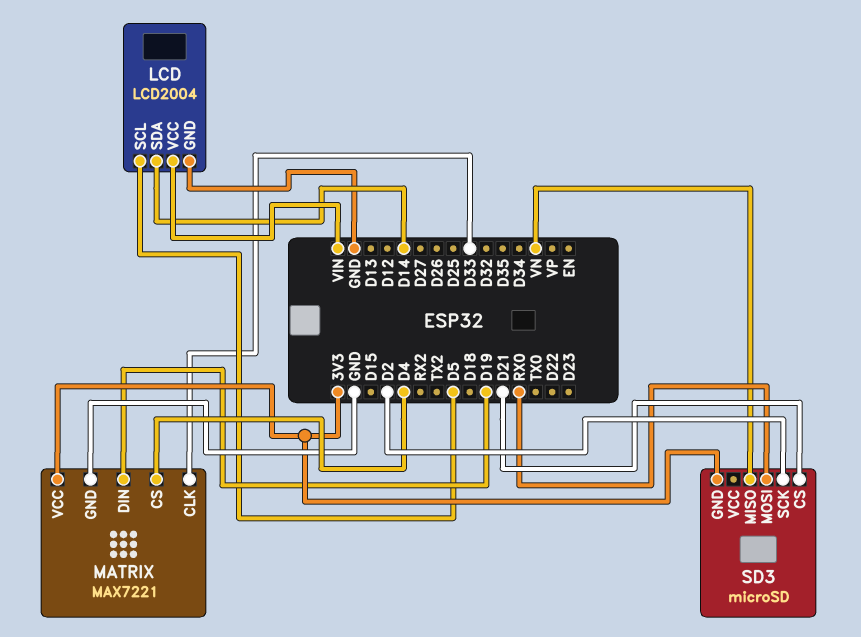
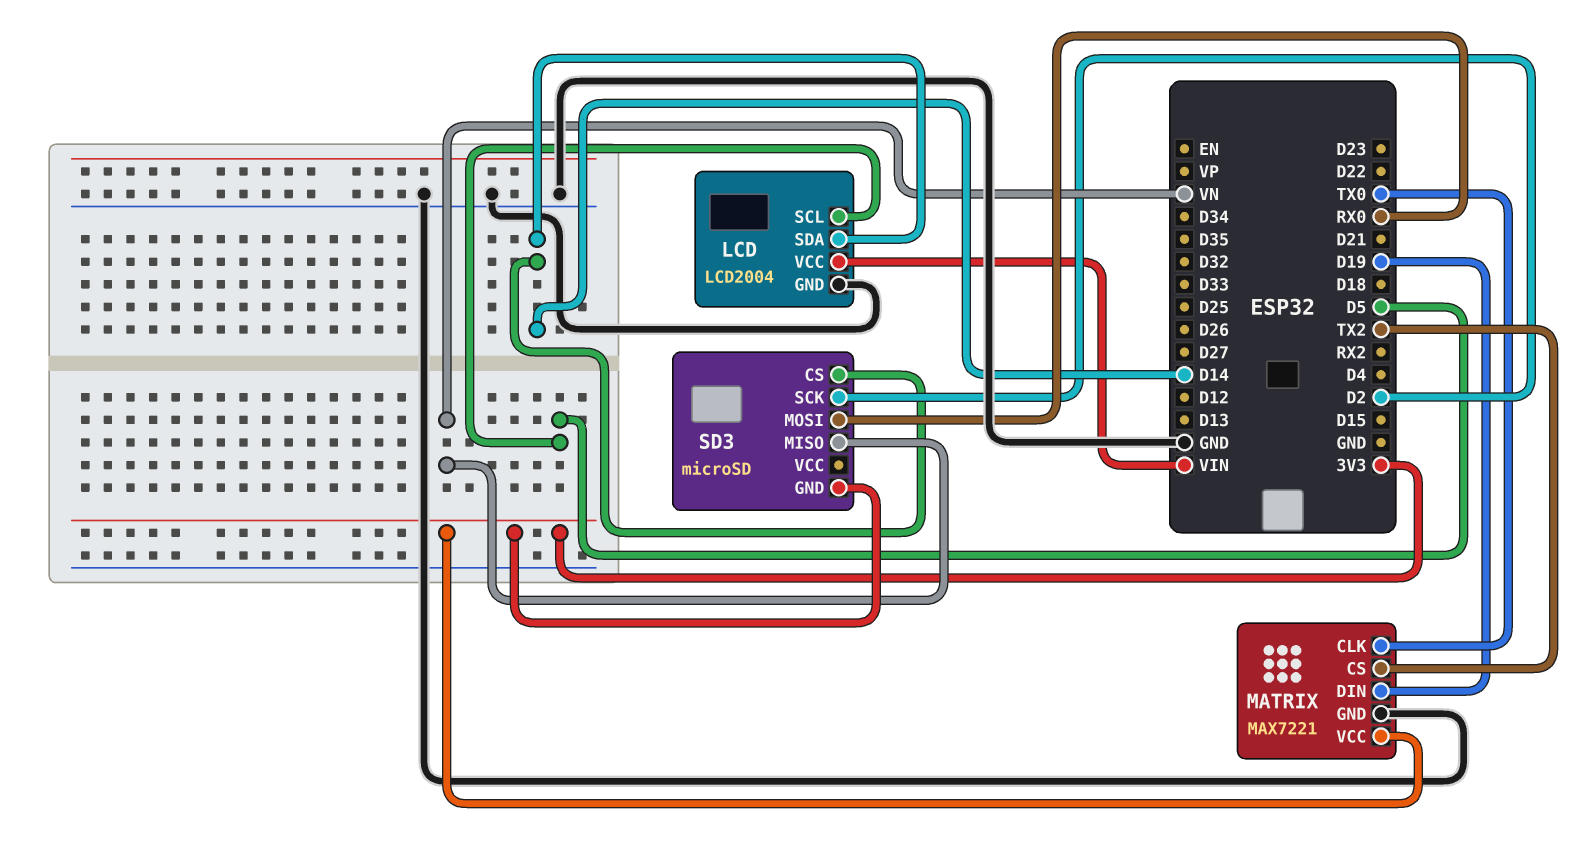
MATRIX pin CLK: D33 -> TX0
MATRIX pin CS: D4 -> TX2
SD3 pin CS: D21 -> D14

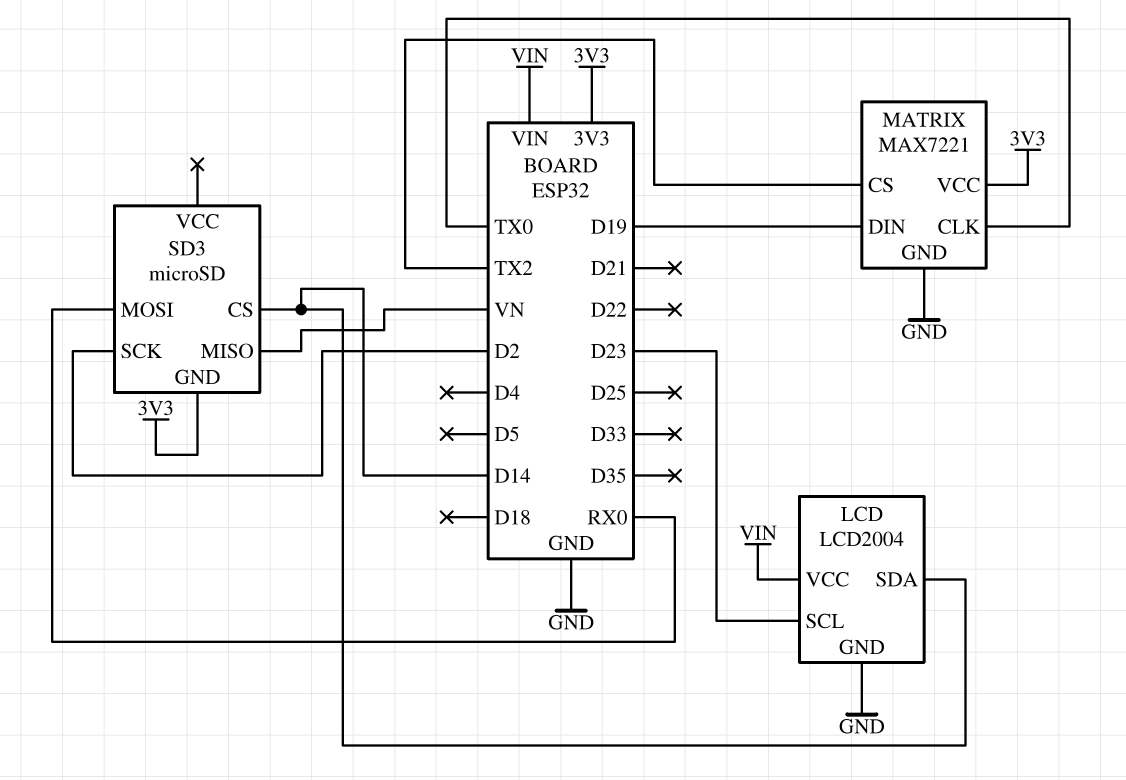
LCD pin SCL: D5 -> D23

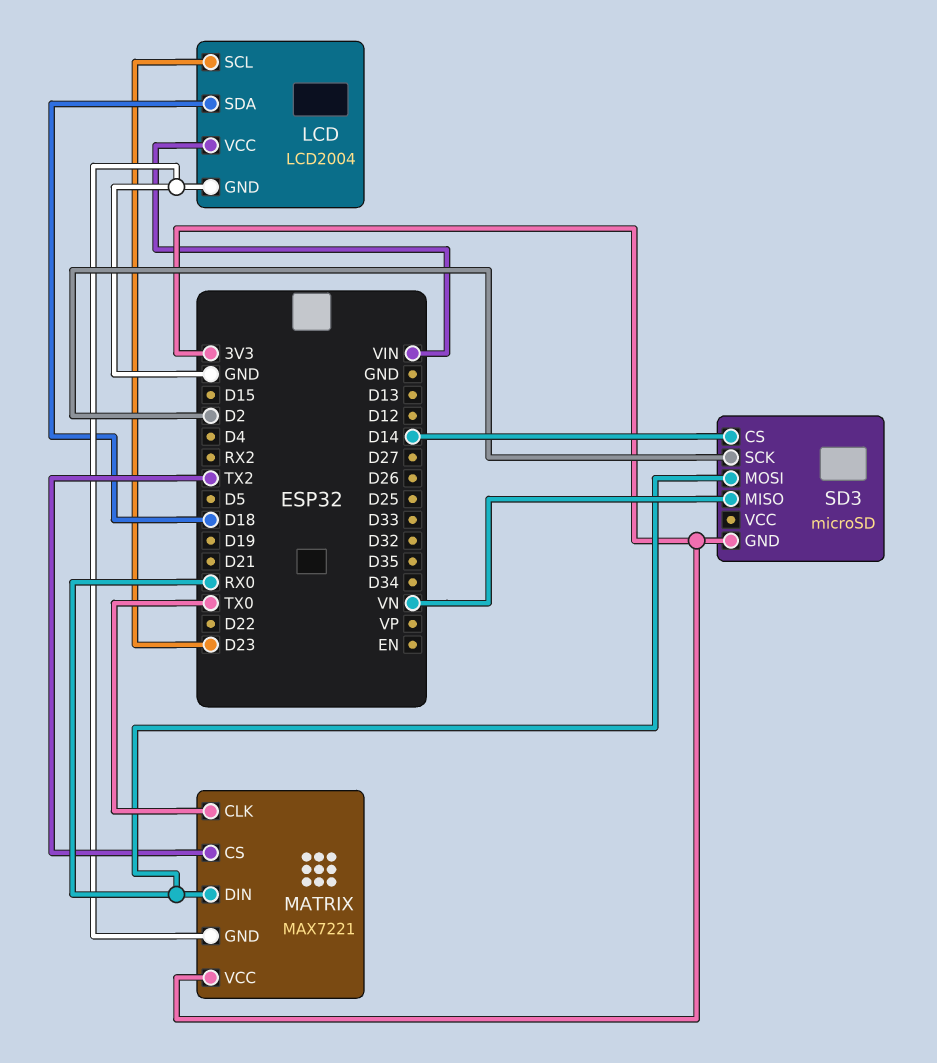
LCD pin SDA: D14 -> D18
MATRIX pin DIN: D19 -> RX0

